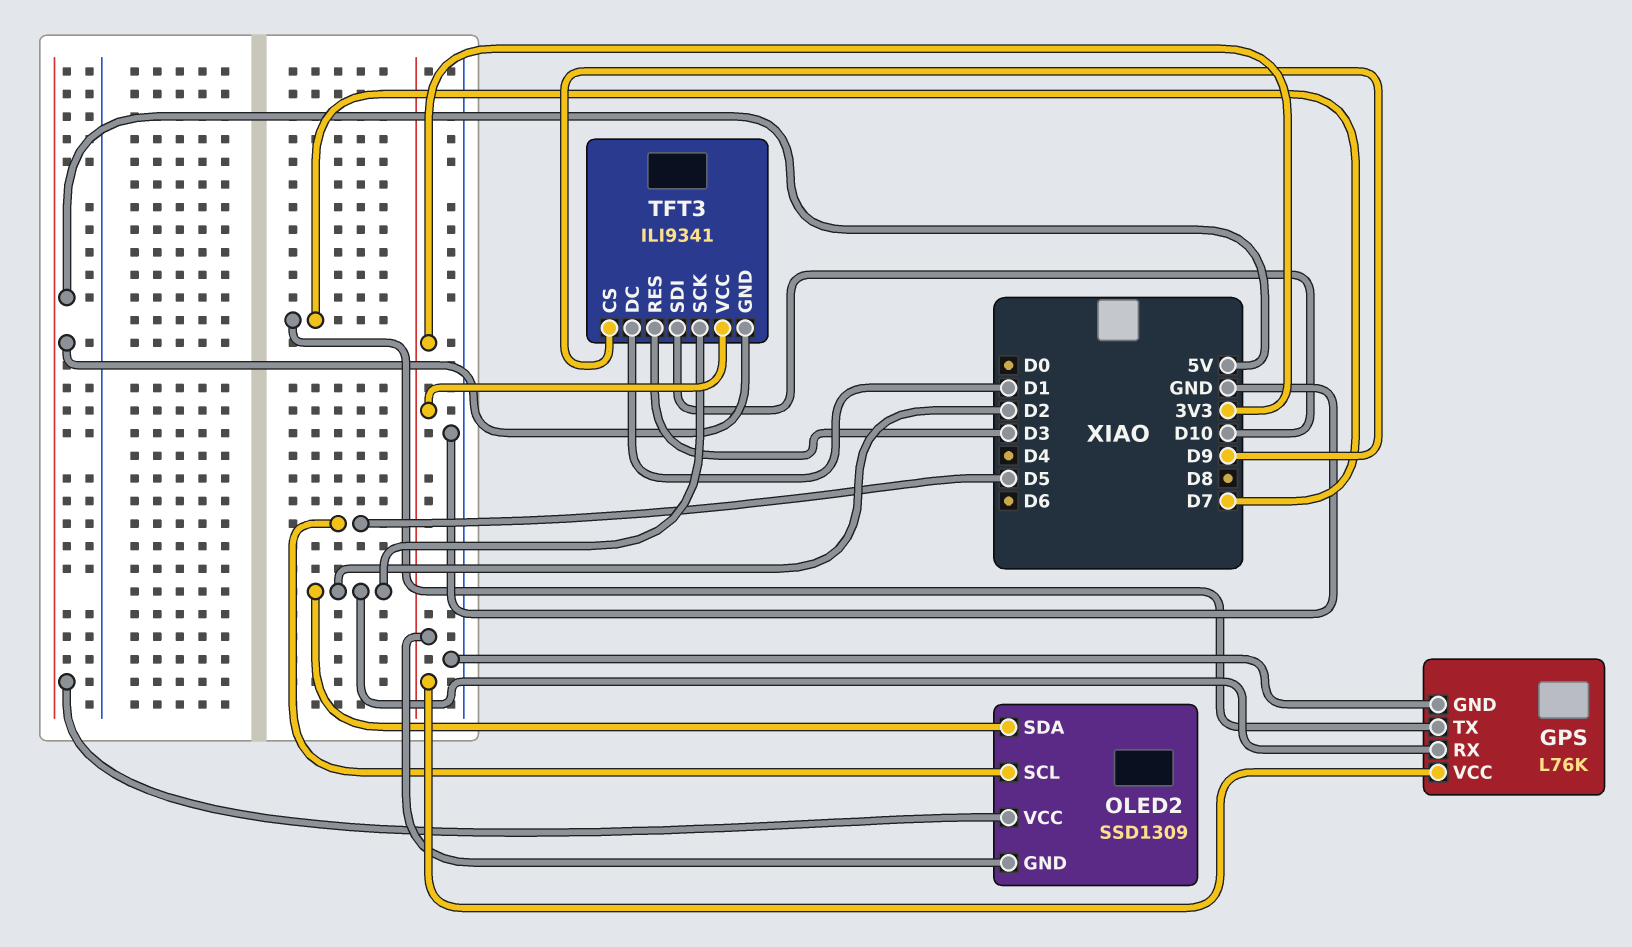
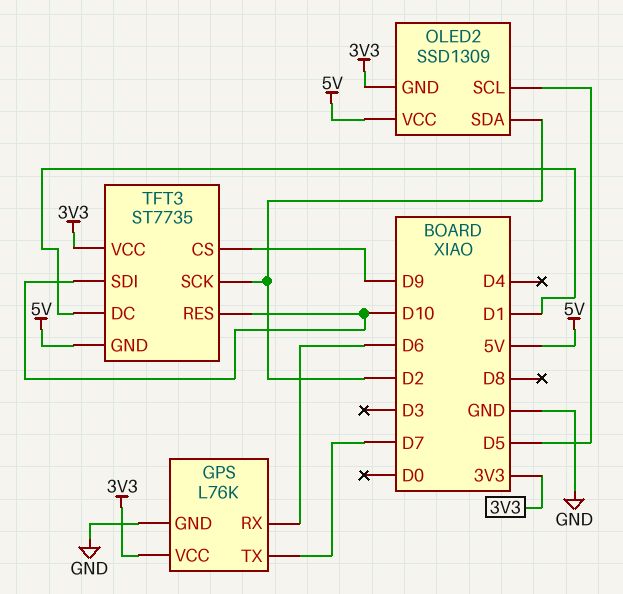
GPS pin RX: D2 -> D6
TFT3: ILI9341 -> ST7735
TFT3 pin RES: D3 -> D10

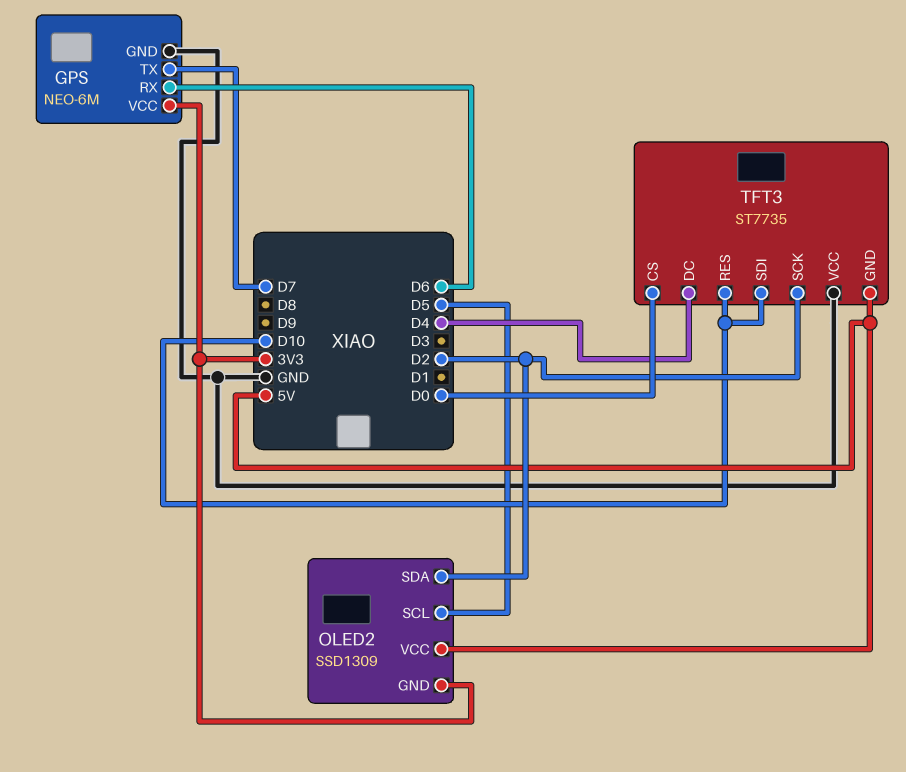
GPS: L76K -> NEO-6M
TFT3 pin CS: D9 -> D0
TFT3 pin DC: D1 -> D4
TFT3 pin VCC: 3V3 -> GND

